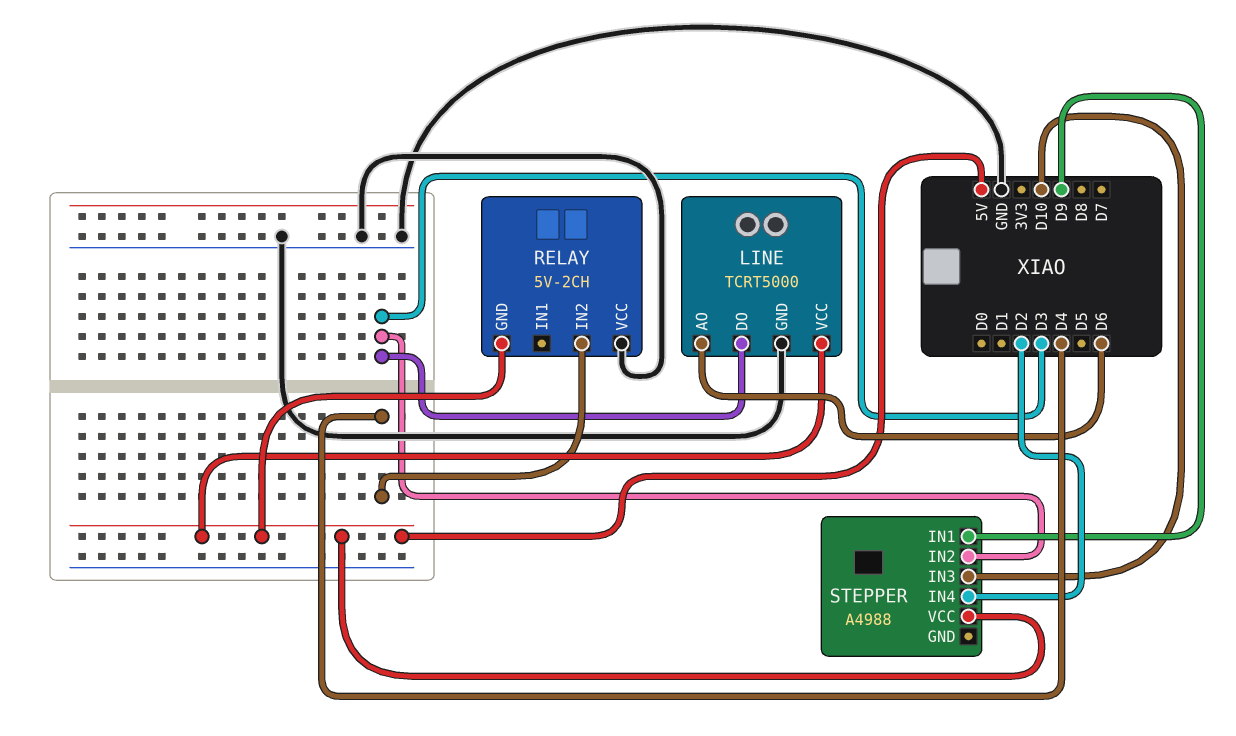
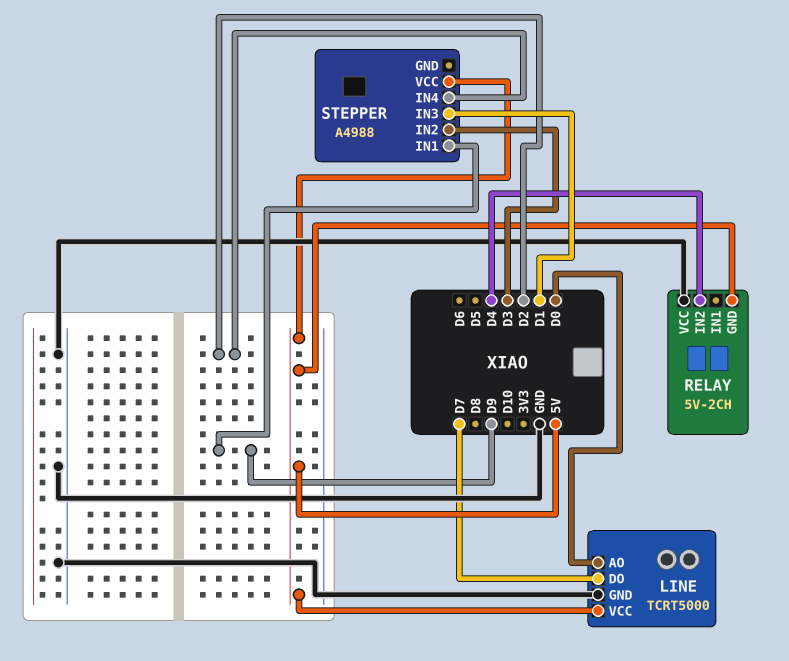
LINE pin AO: D6 -> D0
LINE pin DO: D3 -> D7
STEPPER pin IN3: D10 -> D1

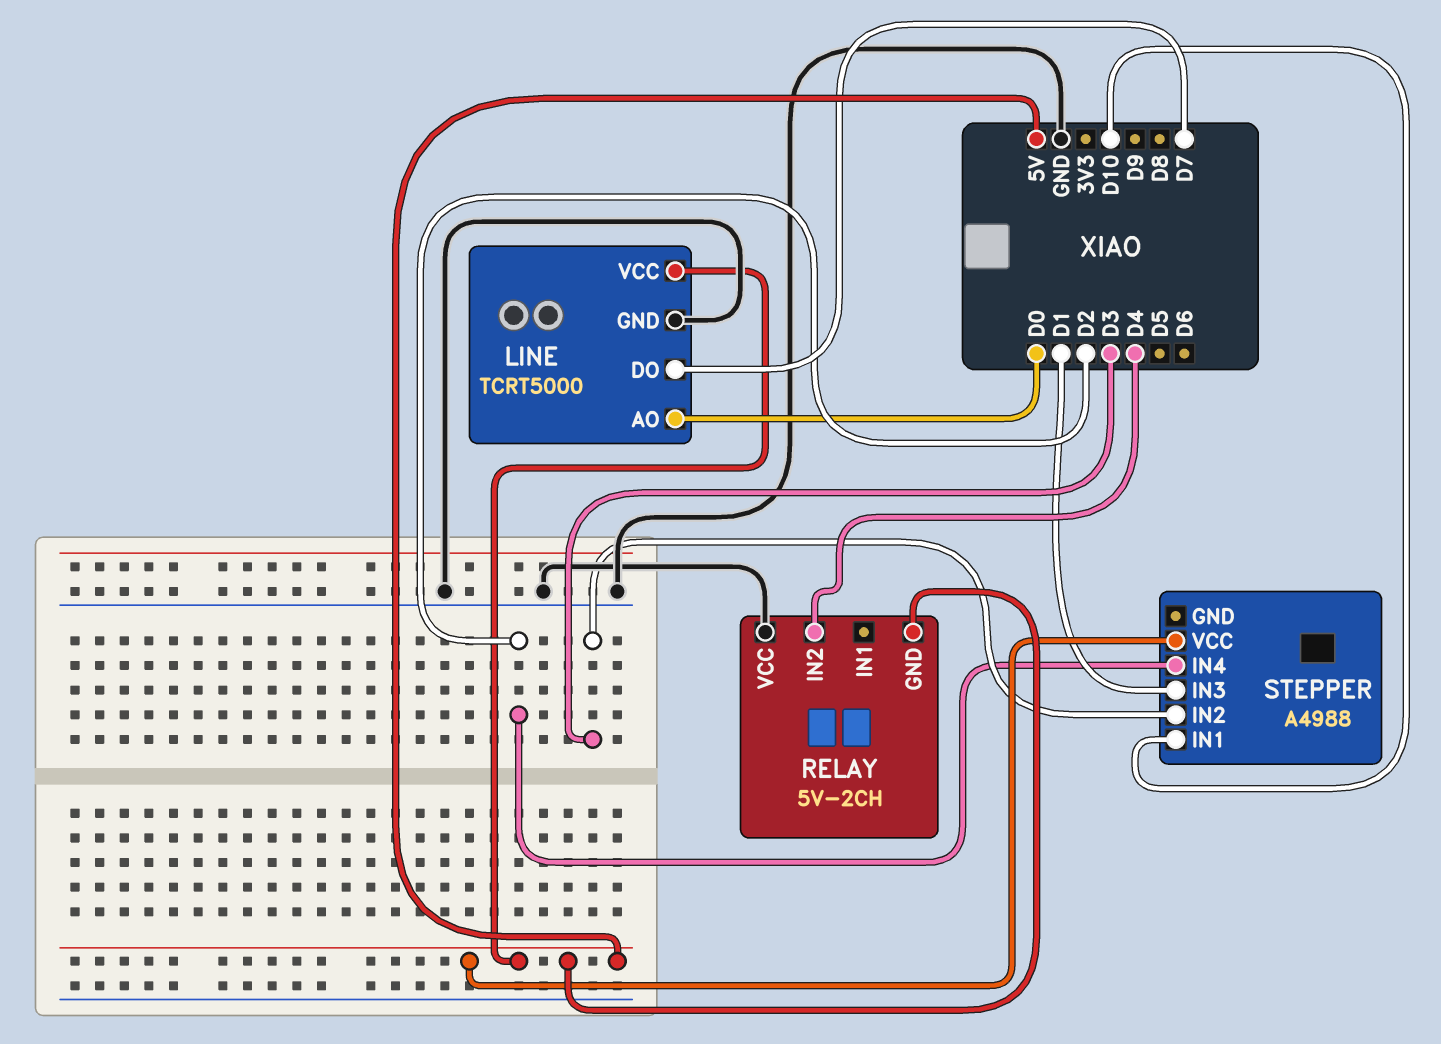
STEPPER pin IN1: D9 -> D10

